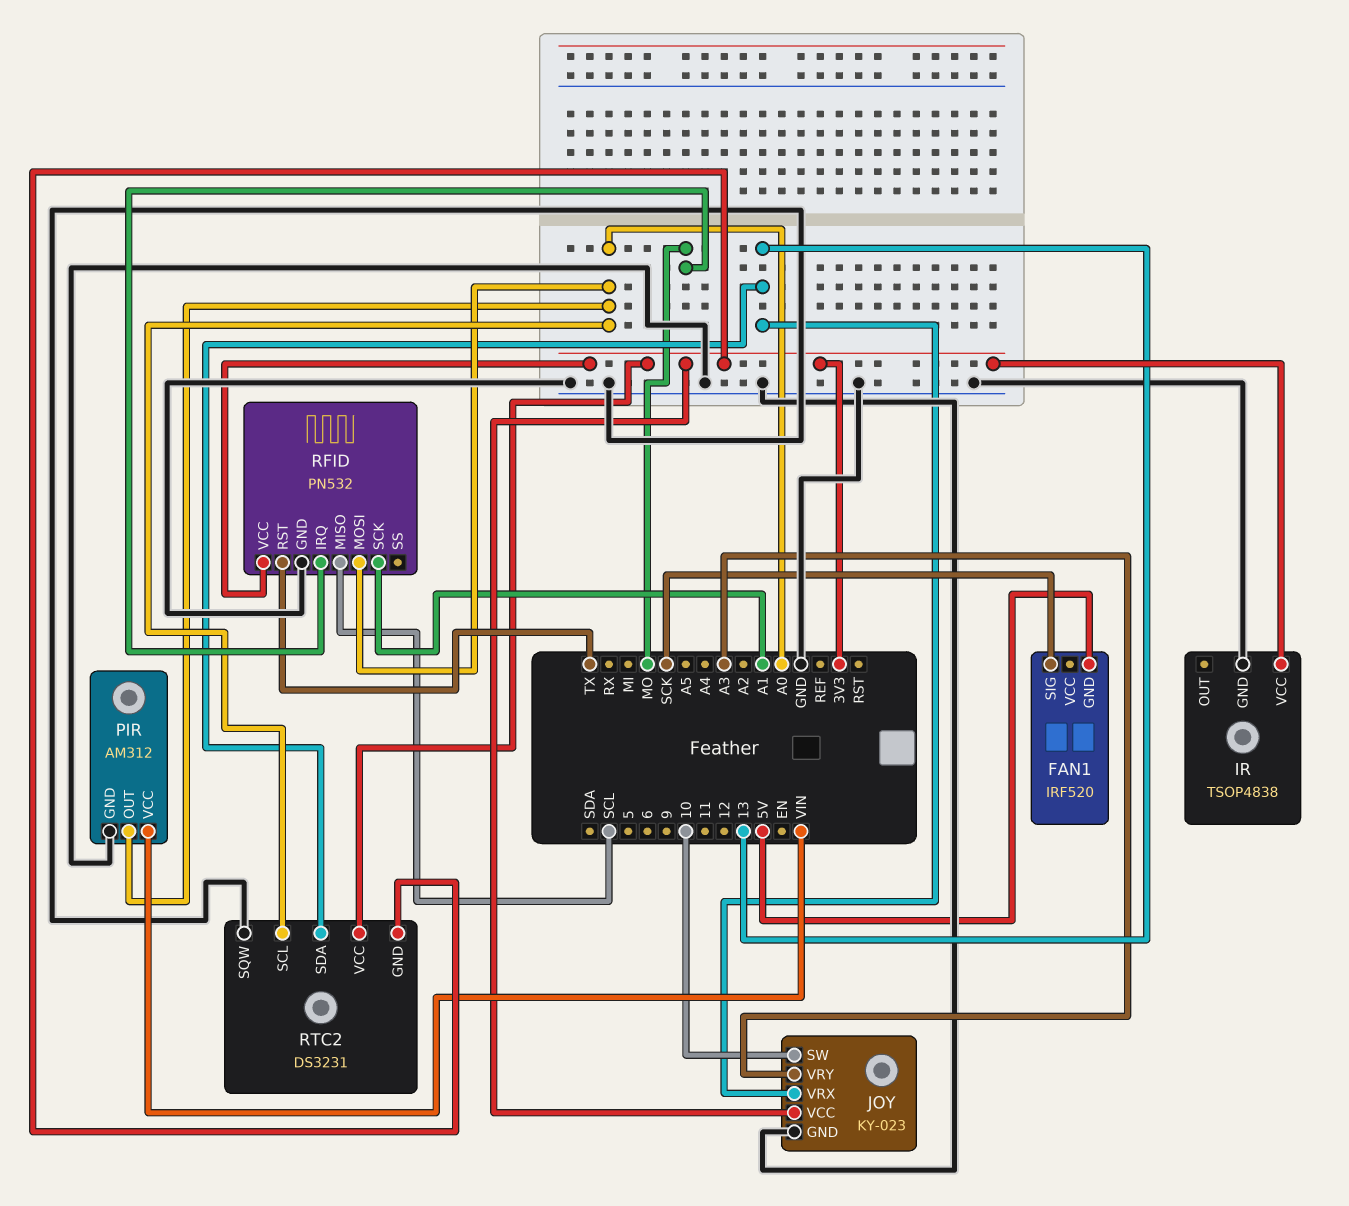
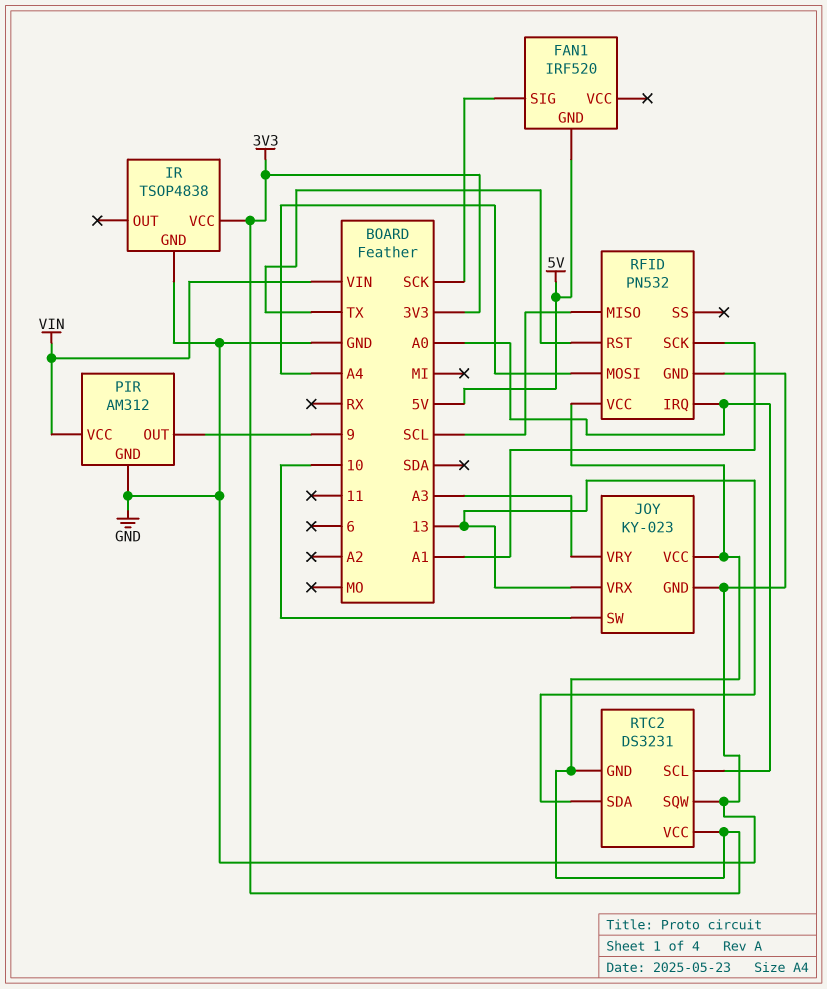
PIR pin OUT: A0 -> 9
RFID pin IRQ: MO -> A0
RFID pin MOSI: A0 -> A4

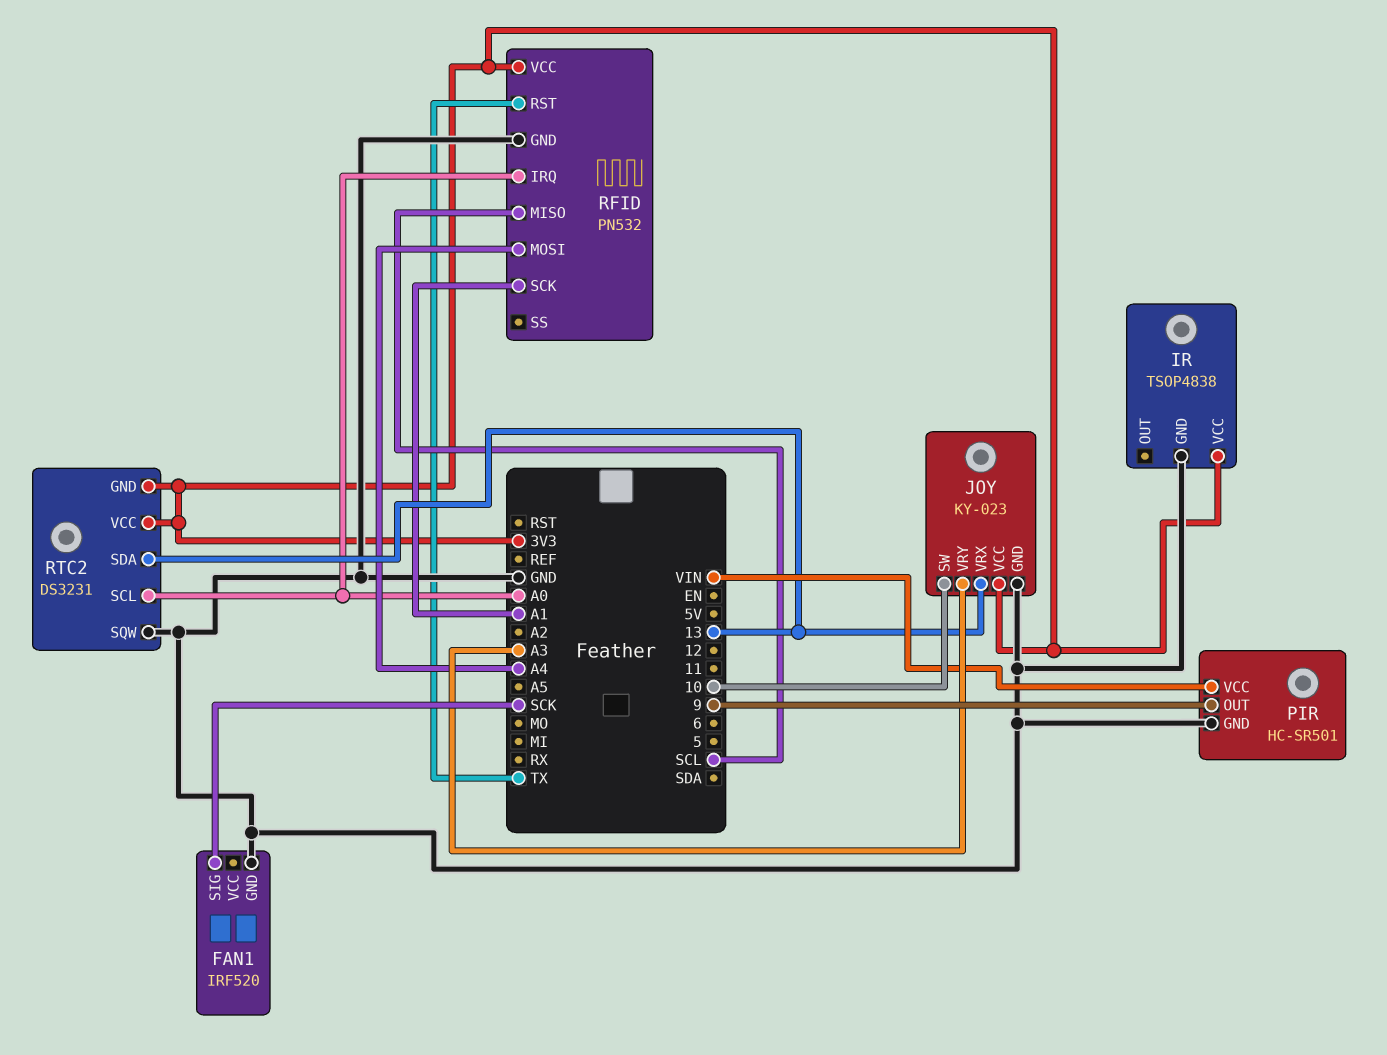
FAN1 pin GND: 5V -> GND
PIR: AM312 -> HC-SR501

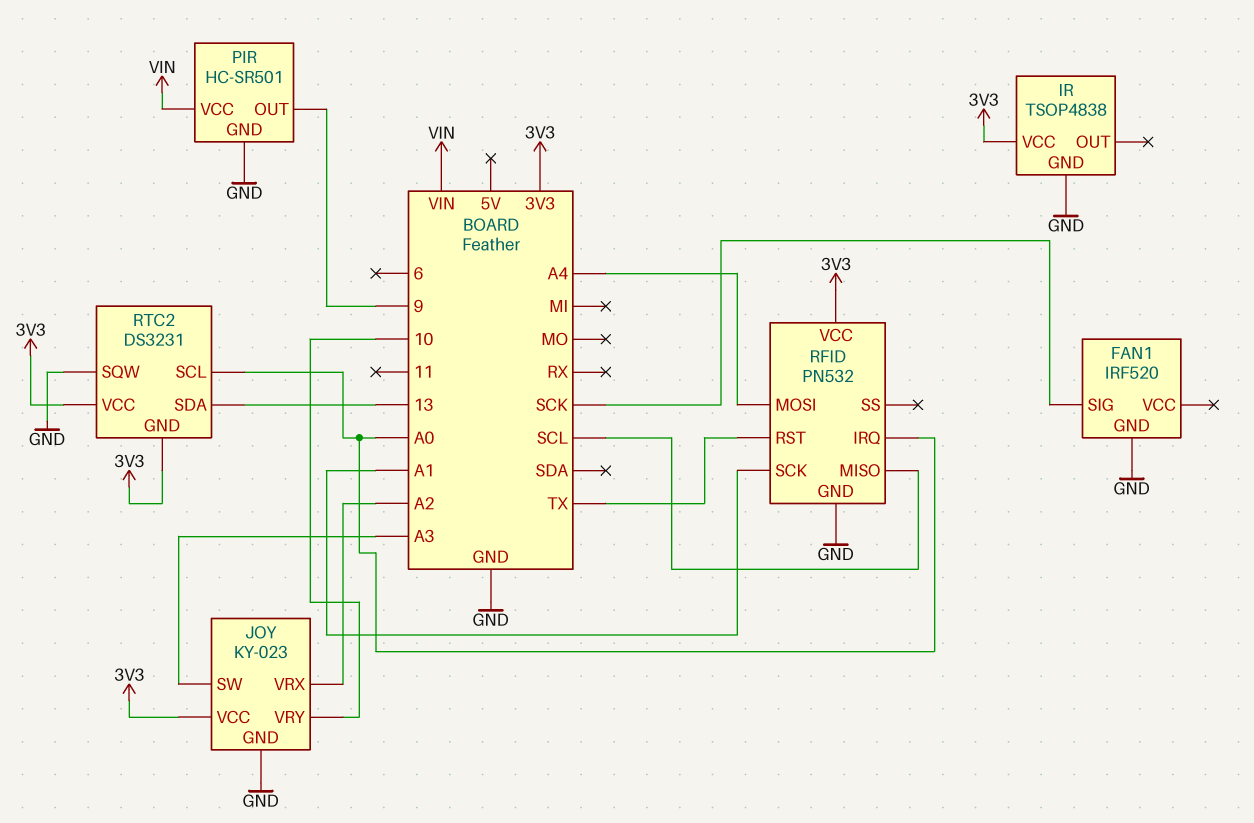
JOY pin SW: 10 -> A3
JOY pin VRX: 13 -> A2
JOY pin VRY: A3 -> 10

